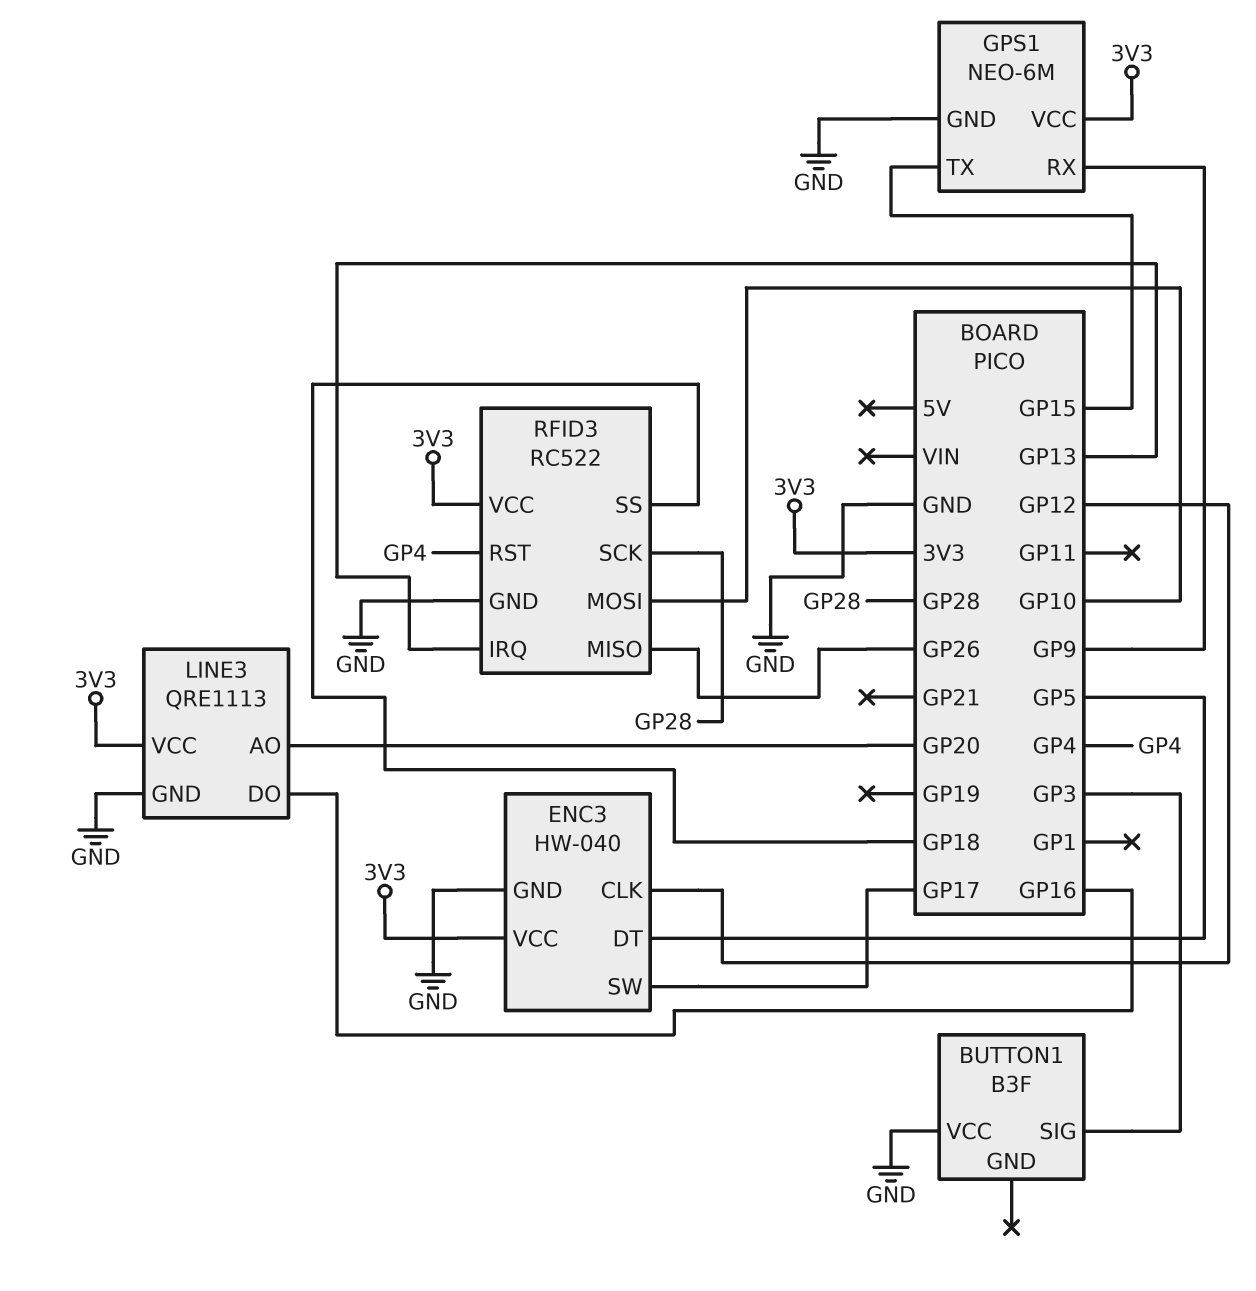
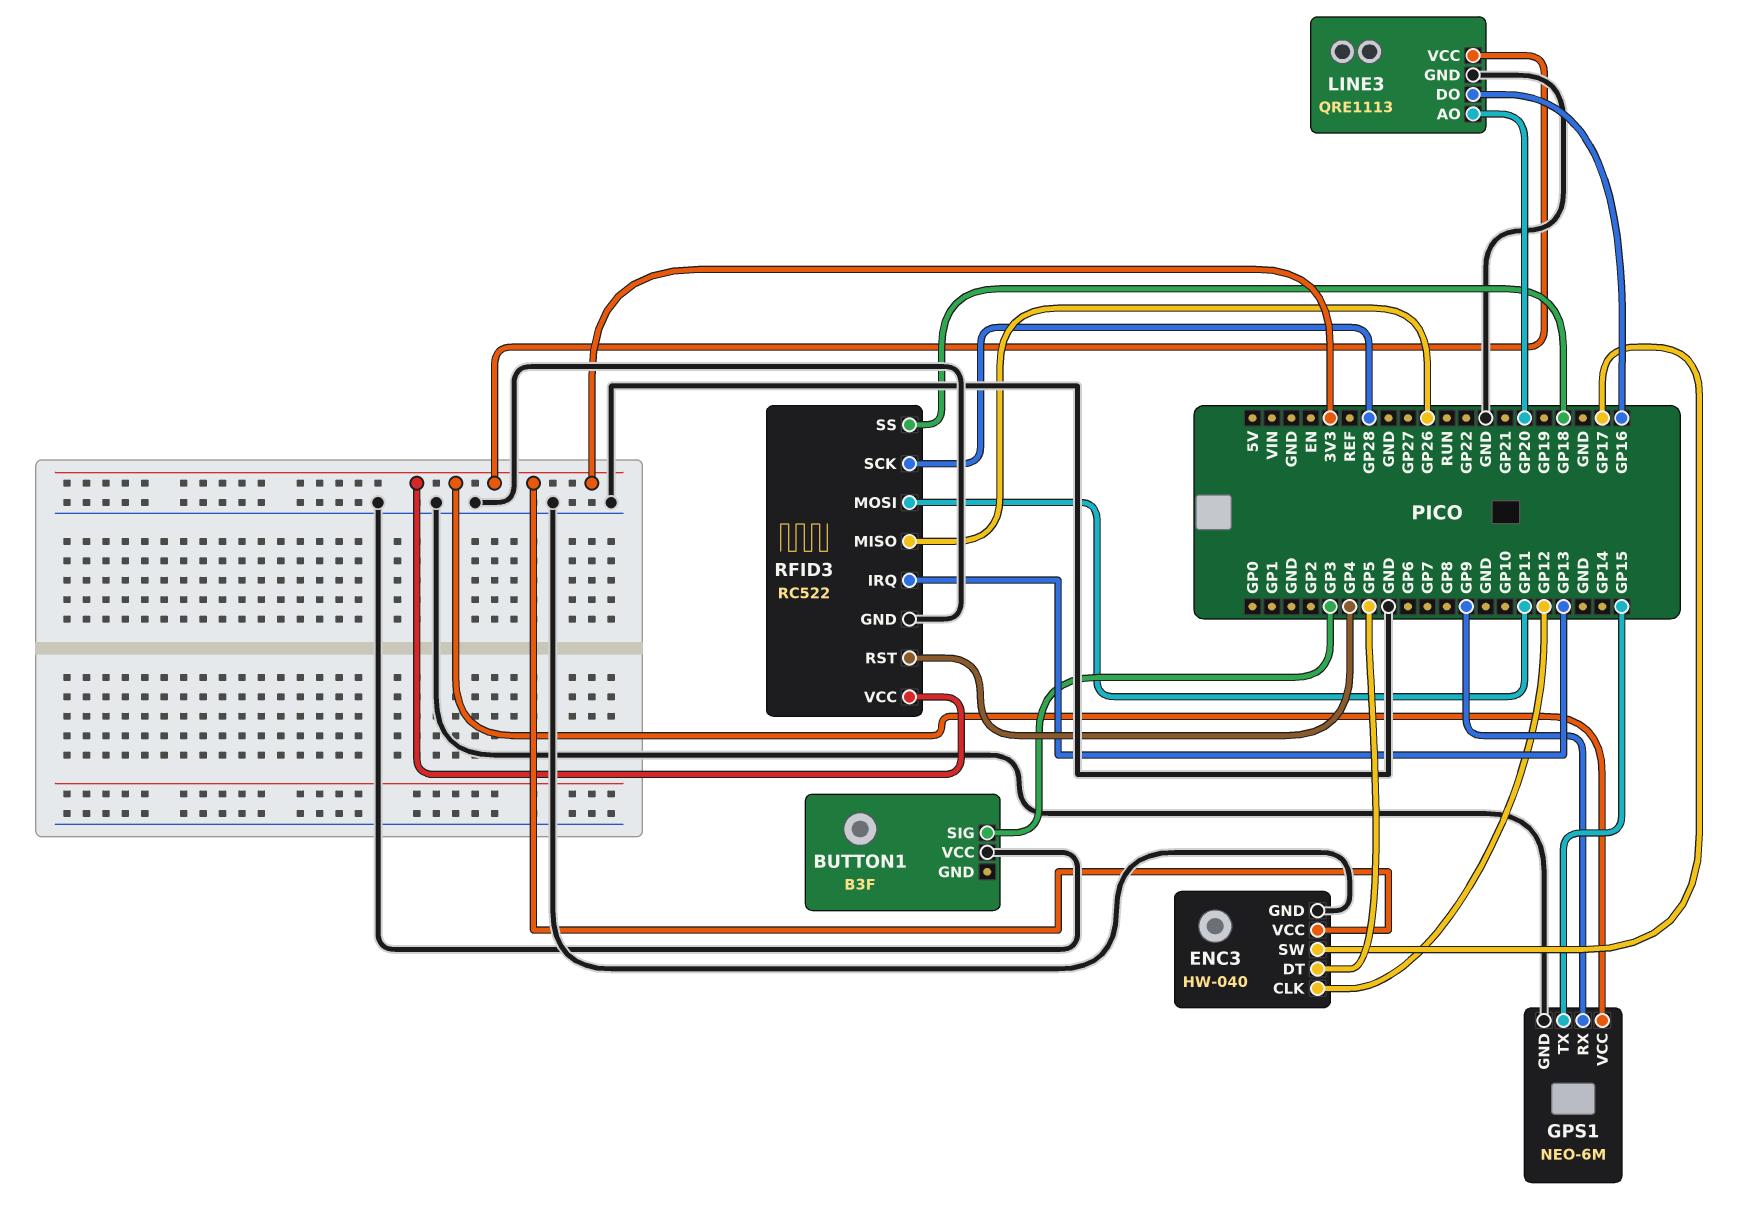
RFID3 pin MOSI: GP10 -> GP11

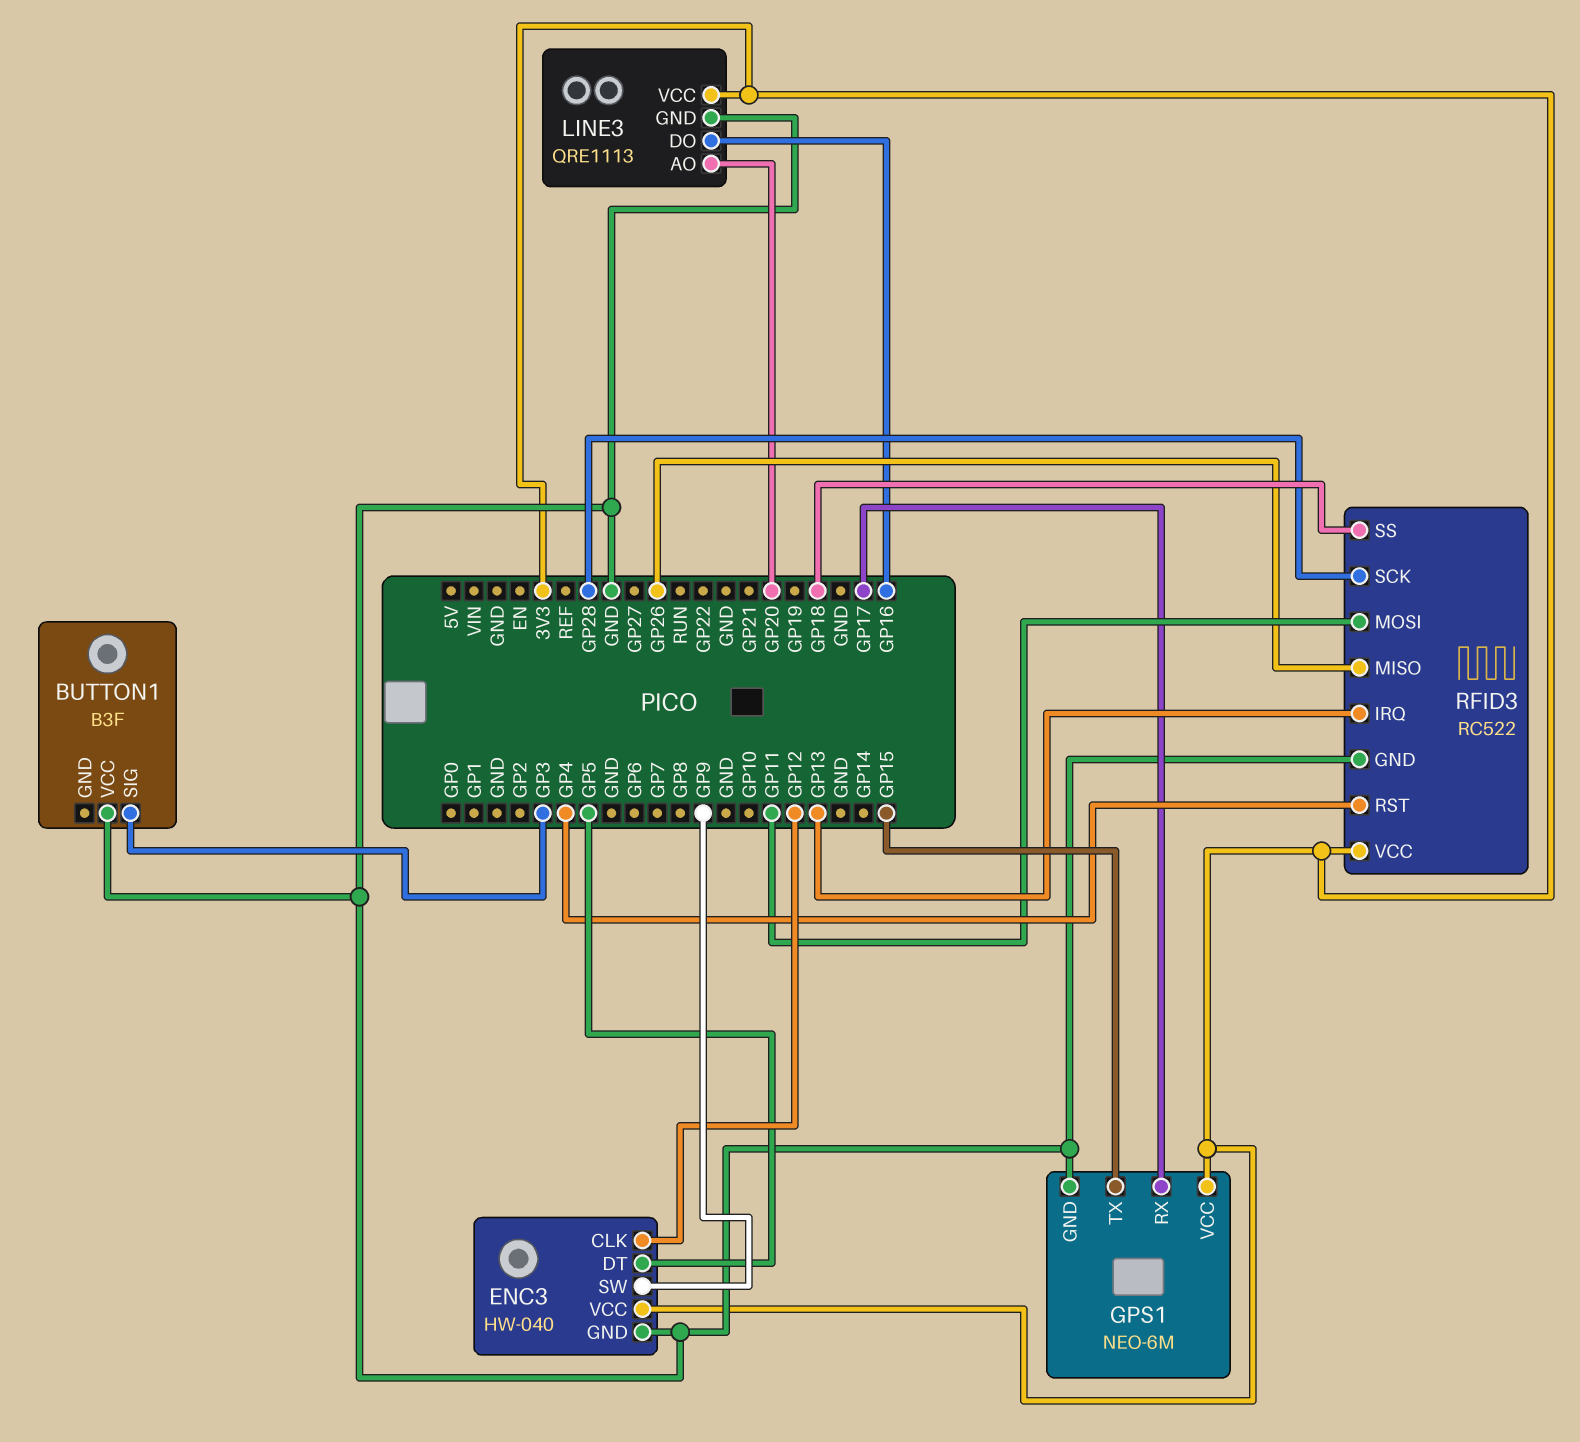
ENC3 pin SW: GP17 -> GP9
GPS1 pin RX: GP9 -> GP17

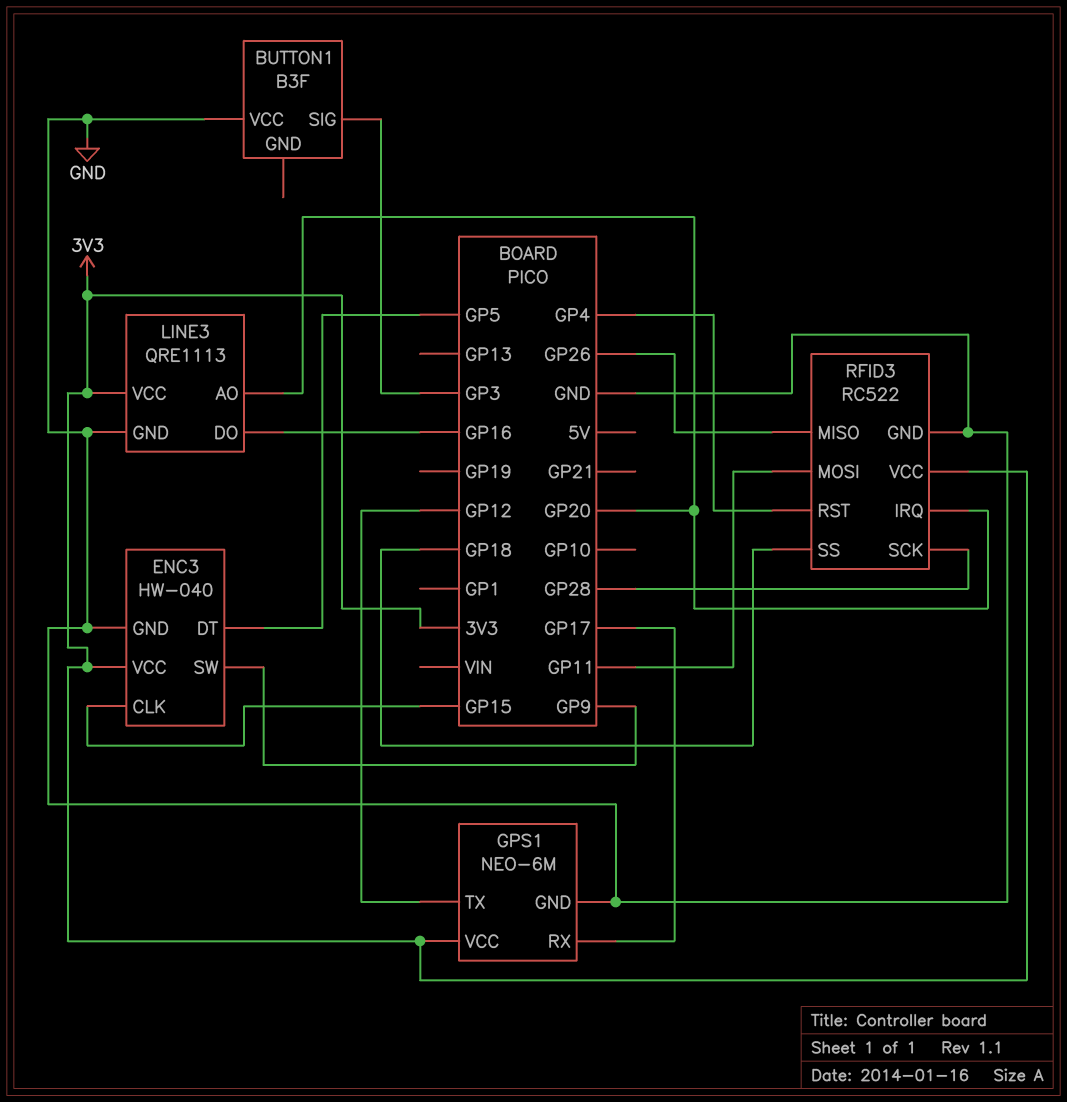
ENC3 pin CLK: GP12 -> GP15
GPS1 pin TX: GP15 -> GP12
RFID3 pin IRQ: GP13 -> GP20

